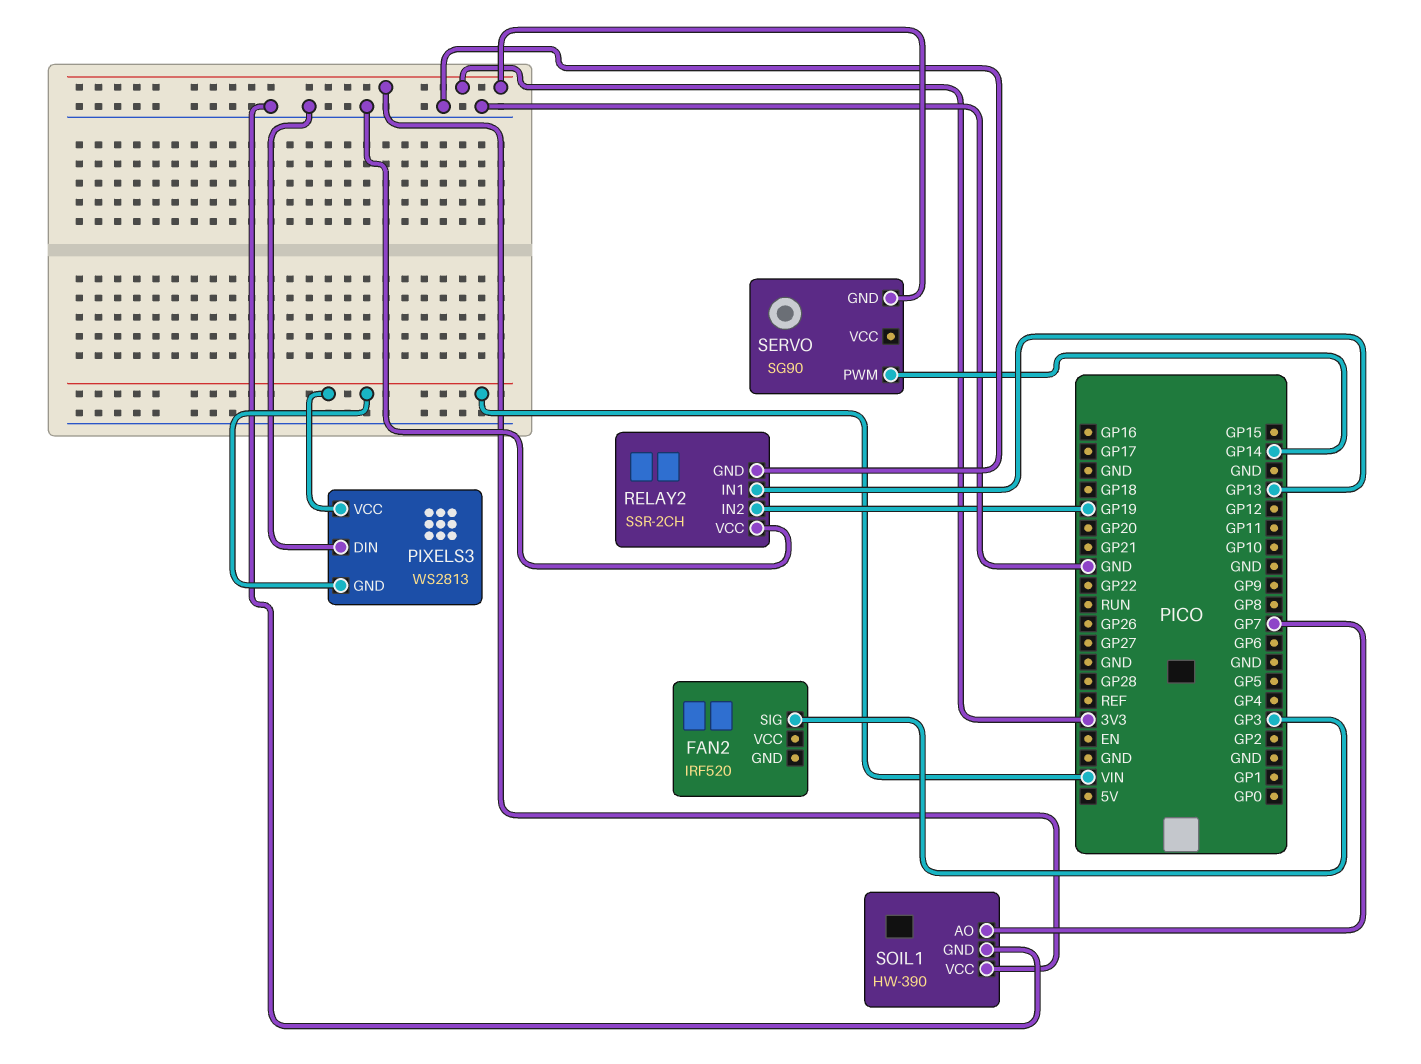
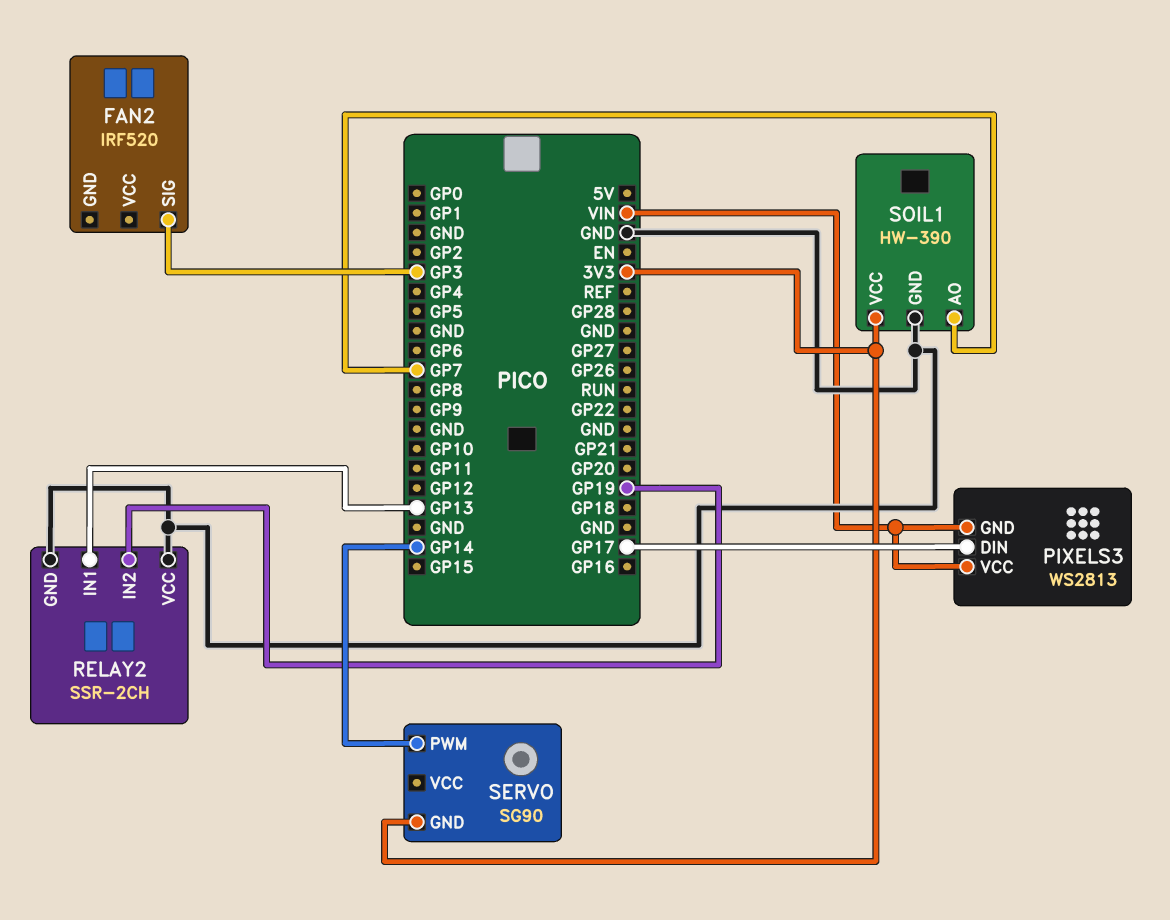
PIXELS3 pin DIN: GND -> GP17

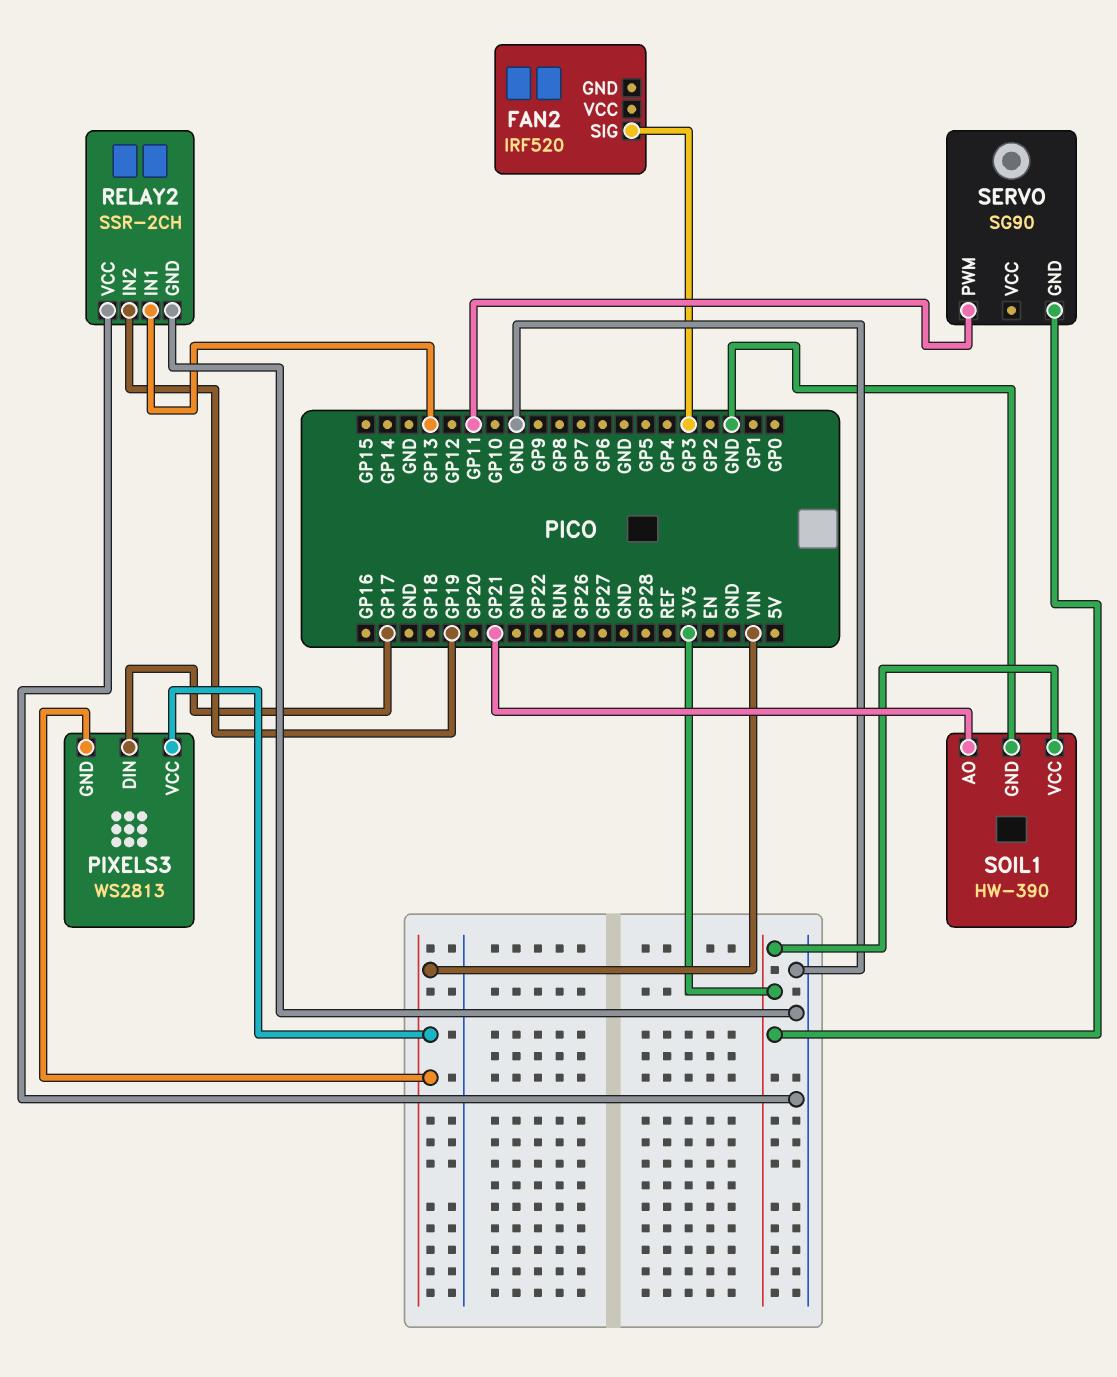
SERVO pin PWM: GP14 -> GP11
SOIL1 pin AO: GP7 -> GP21

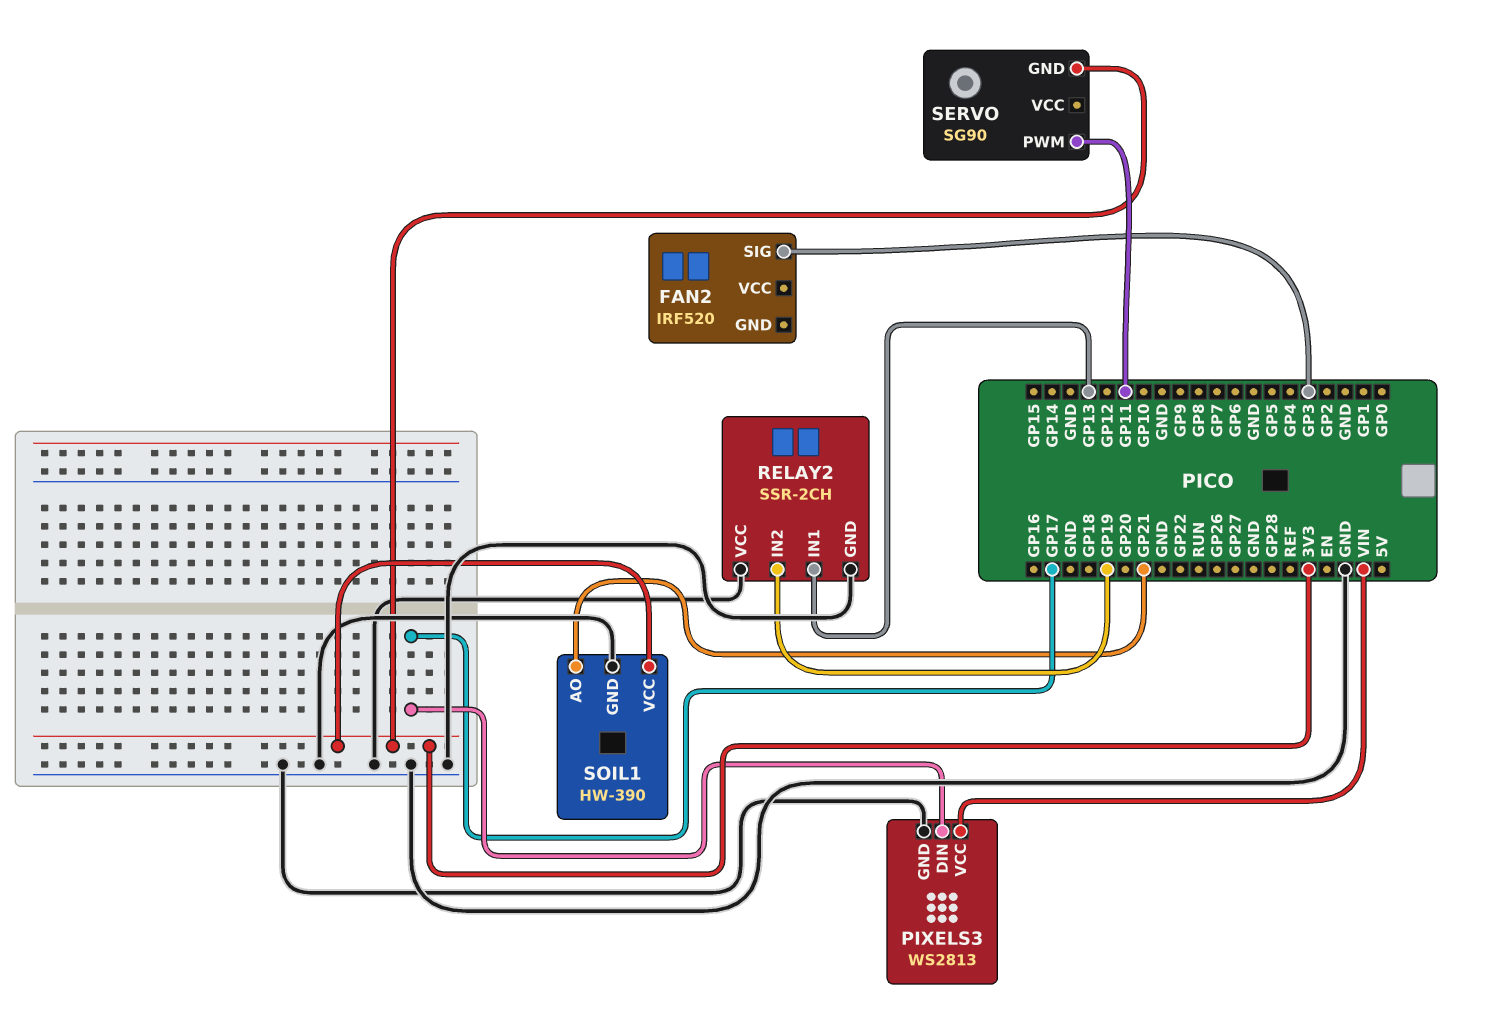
PIXELS3 pin GND: VIN -> GND

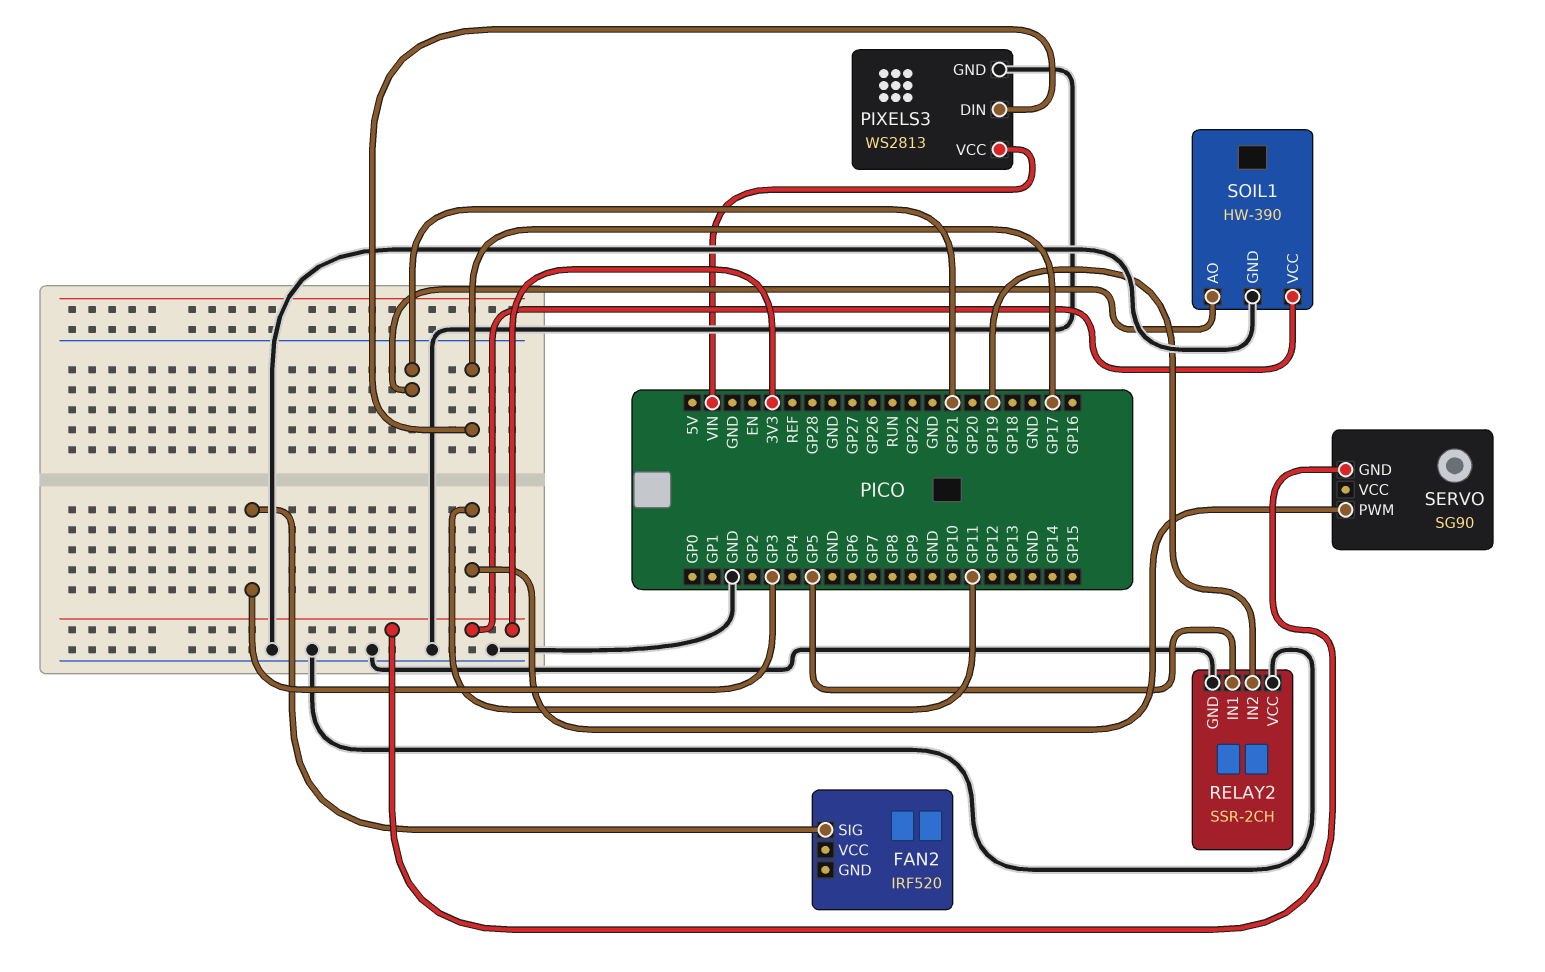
RELAY2 pin IN1: GP13 -> GP5

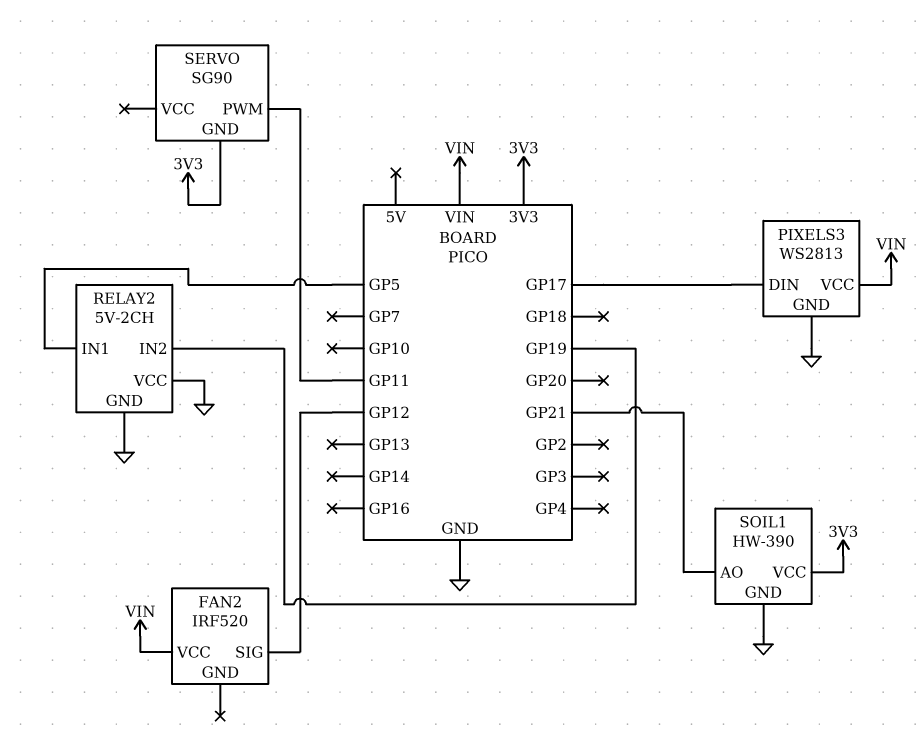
FAN2 pin SIG: GP3 -> GP12
FAN2 pin VCC: none -> VIN
RELAY2: SSR-2CH -> 5V-2CH

